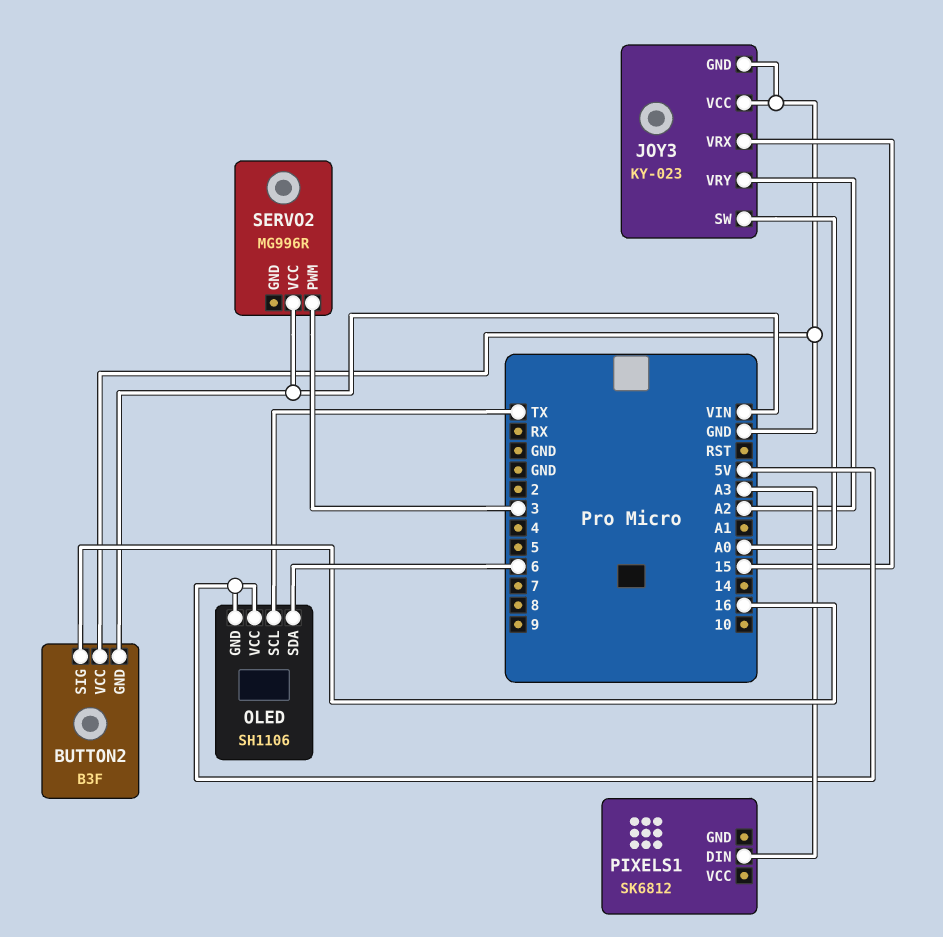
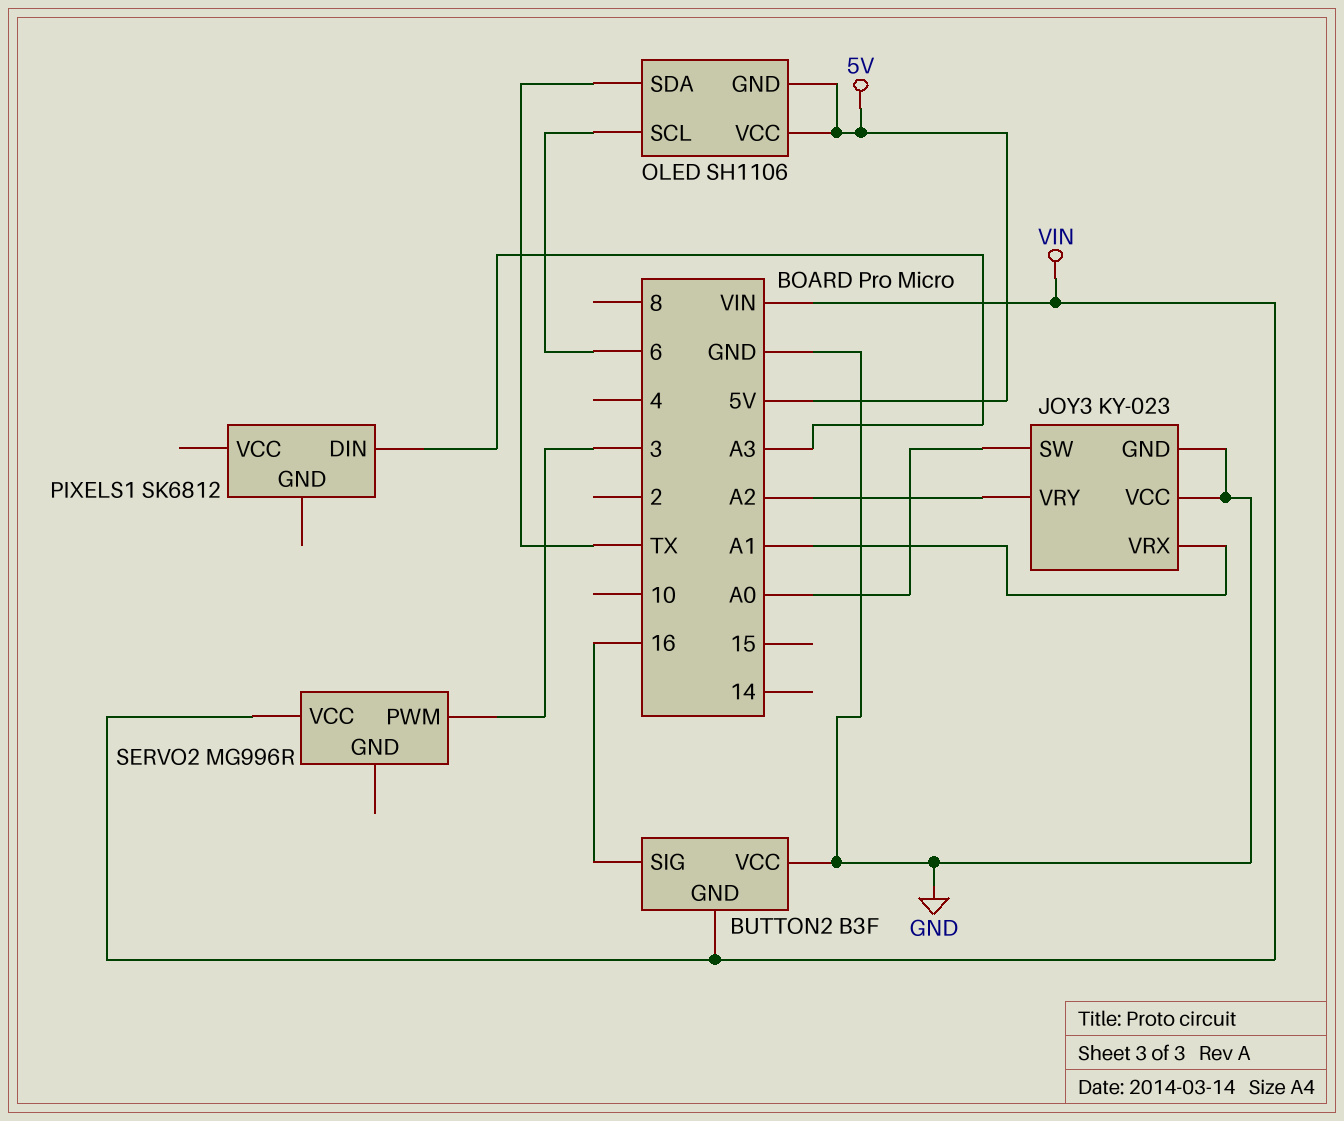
JOY3 pin VRX: 15 -> A1
OLED pin SCL: TX -> 6
OLED pin SDA: 6 -> TX

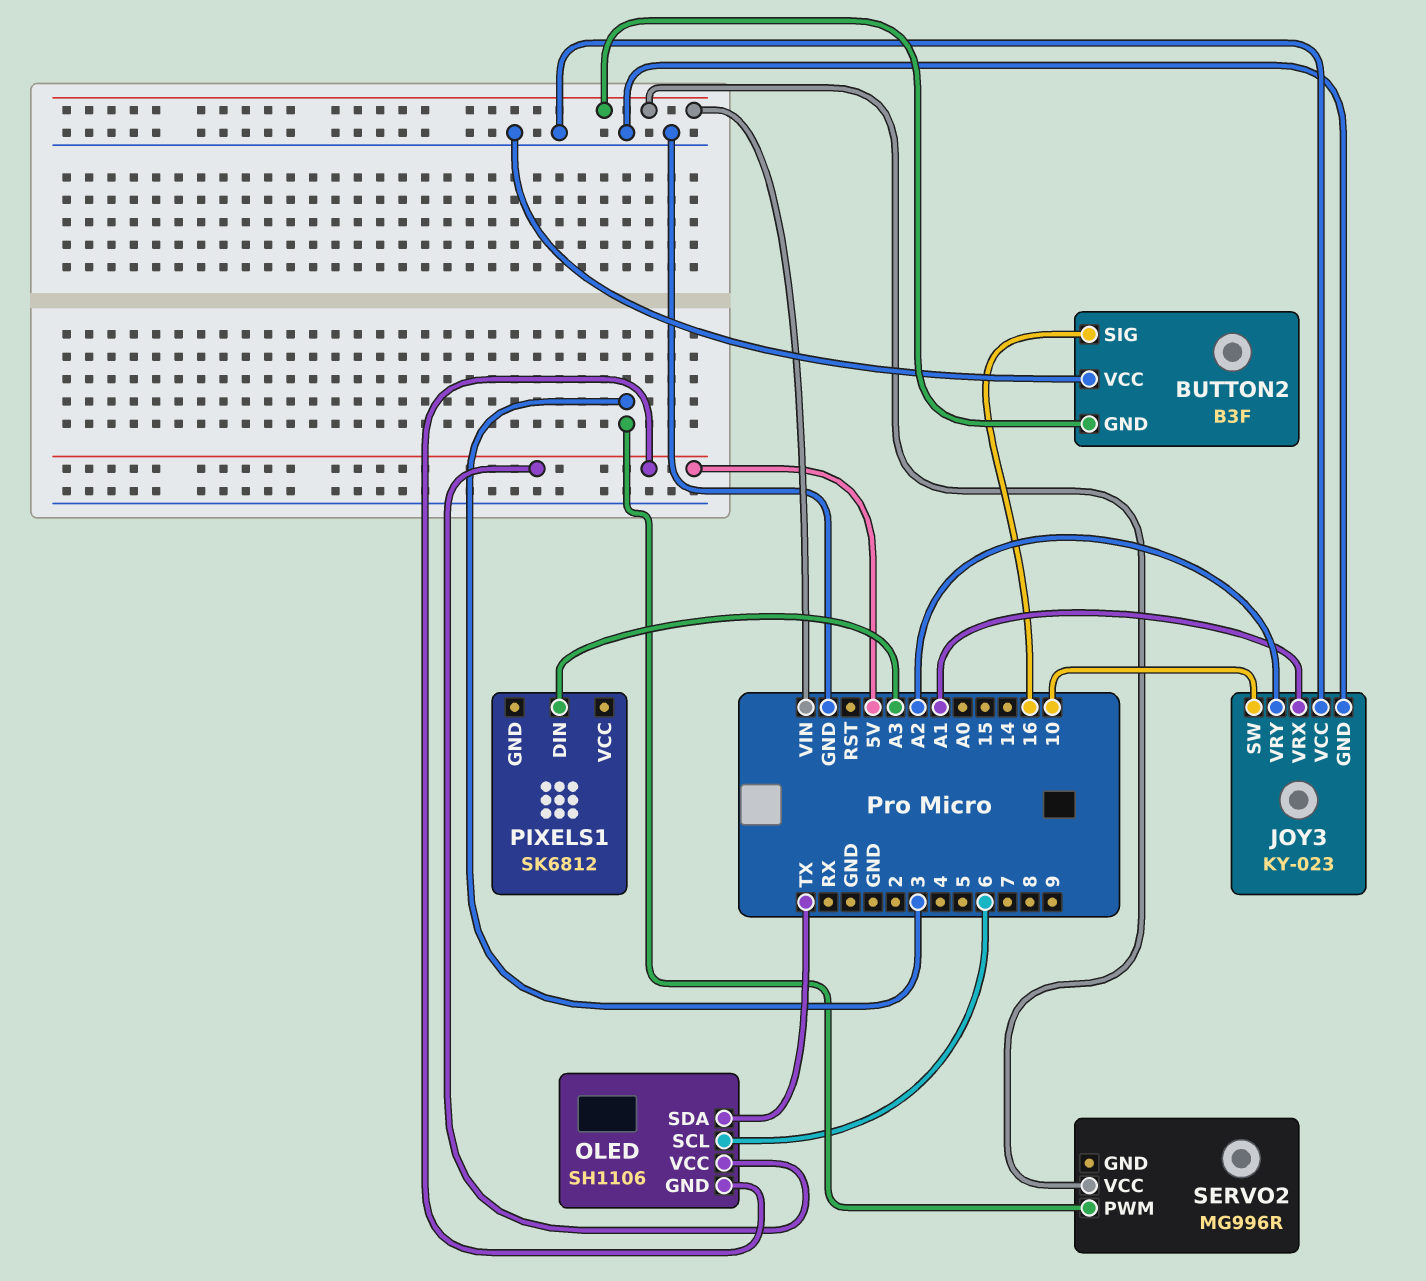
JOY3 pin SW: A0 -> 10

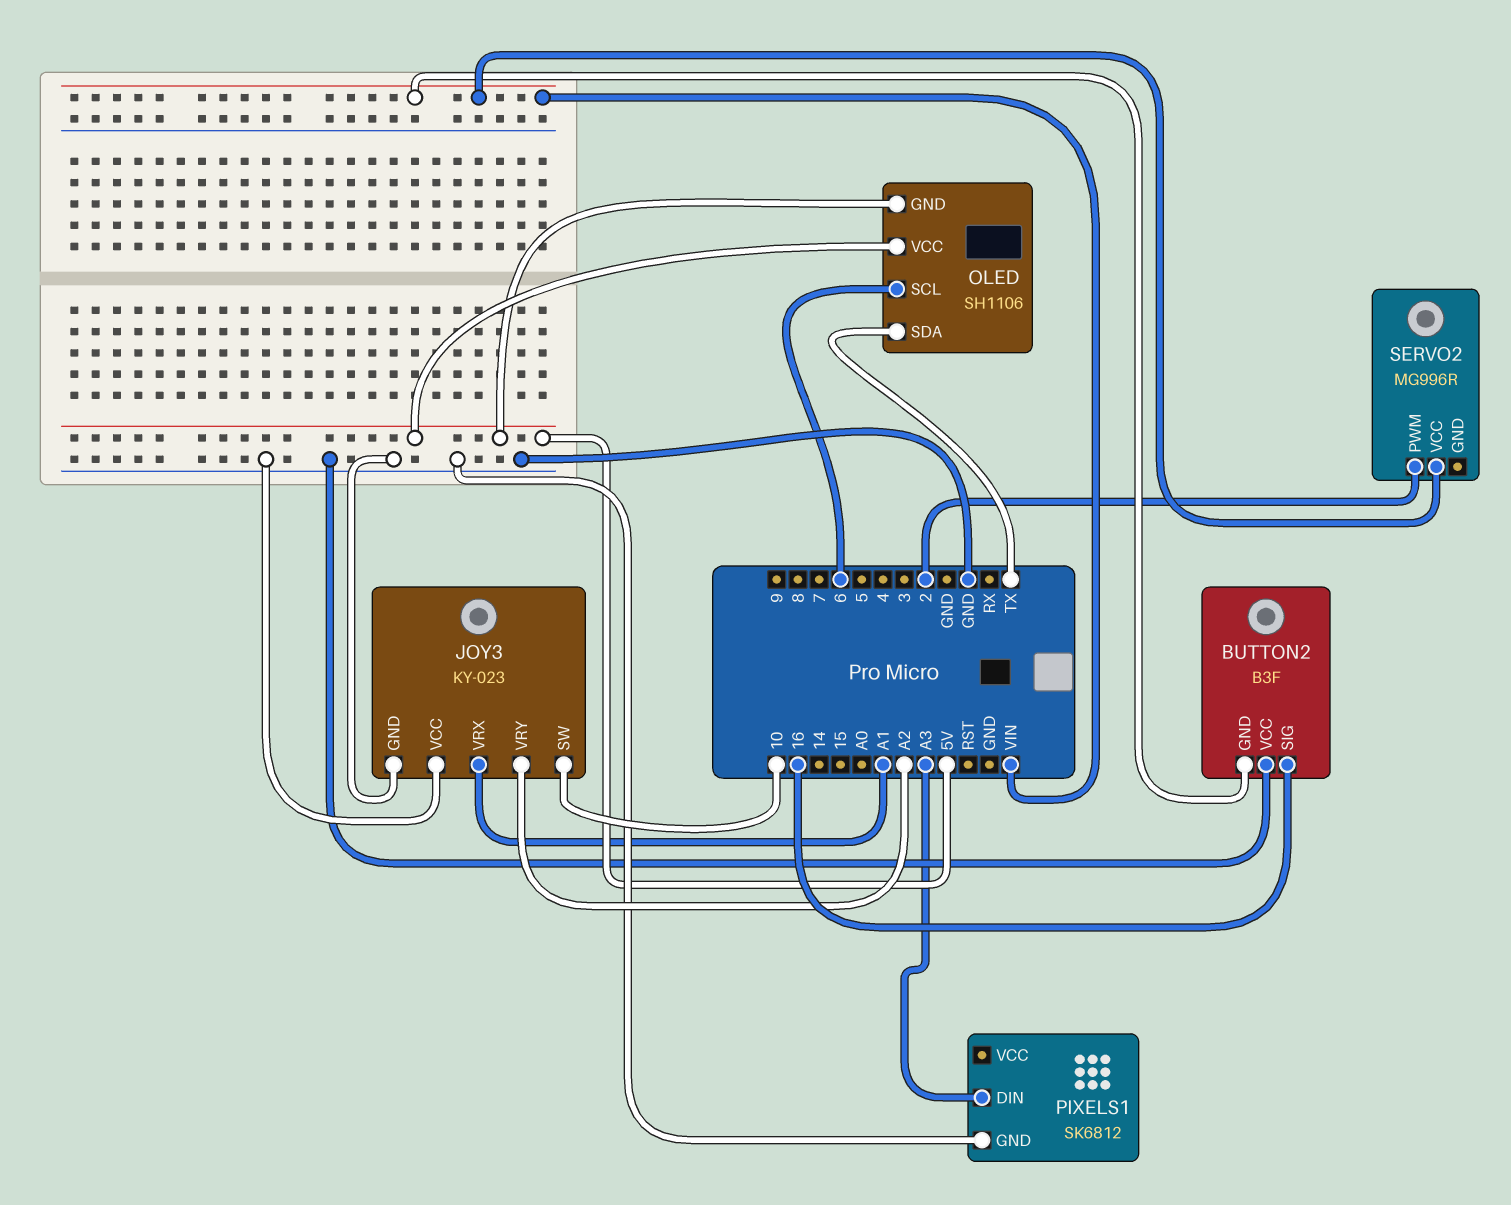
PIXELS1 pin GND: none -> GND
SERVO2 pin PWM: 3 -> 2

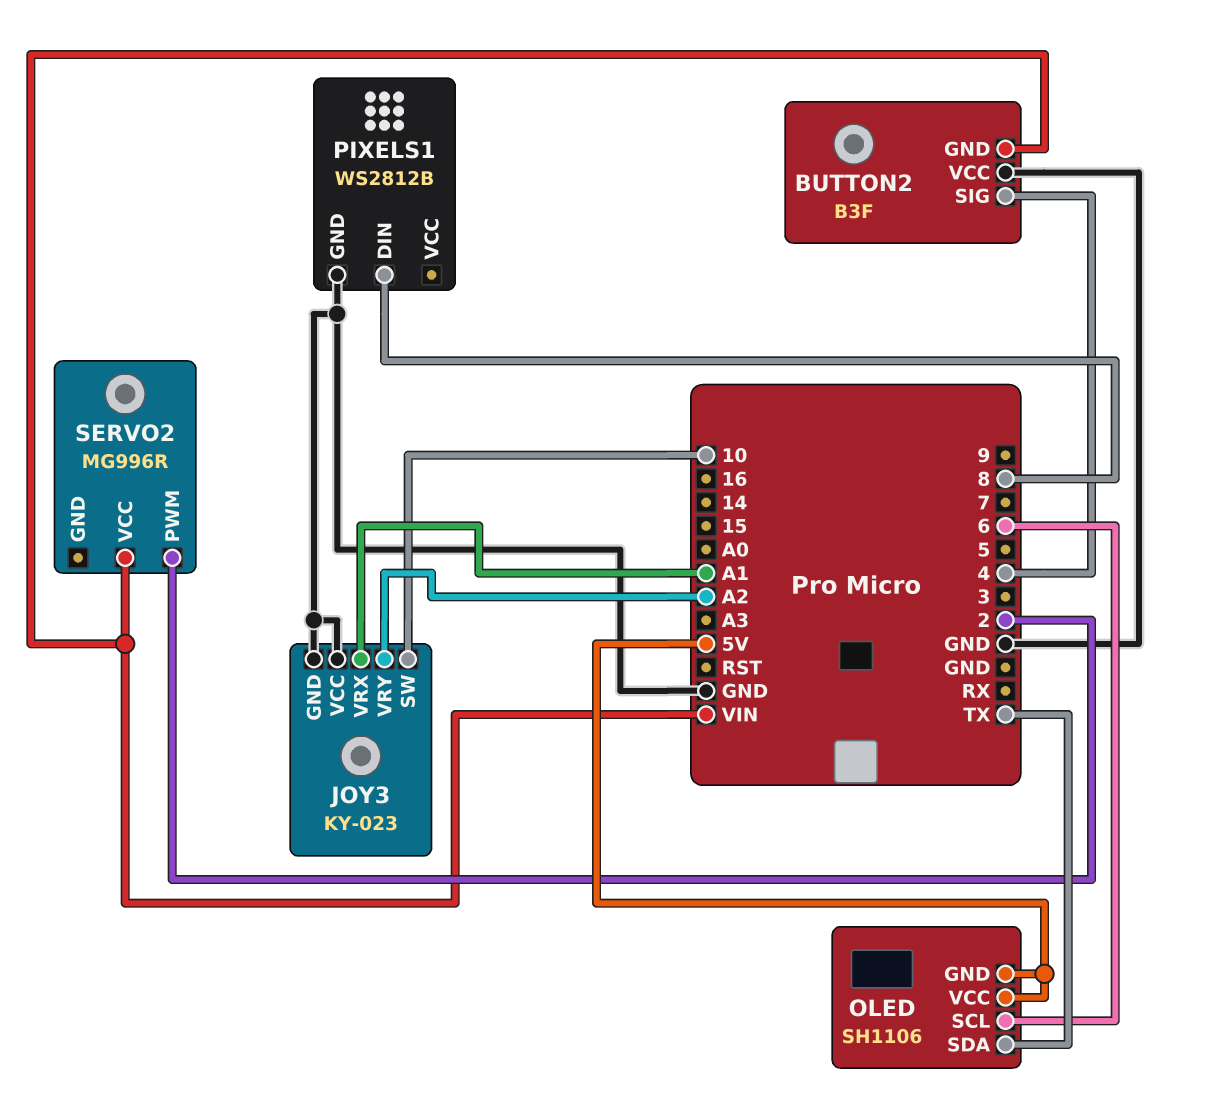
BUTTON2 pin SIG: 16 -> 4
PIXELS1: SK6812 -> WS2812B
PIXELS1 pin DIN: A3 -> 8

